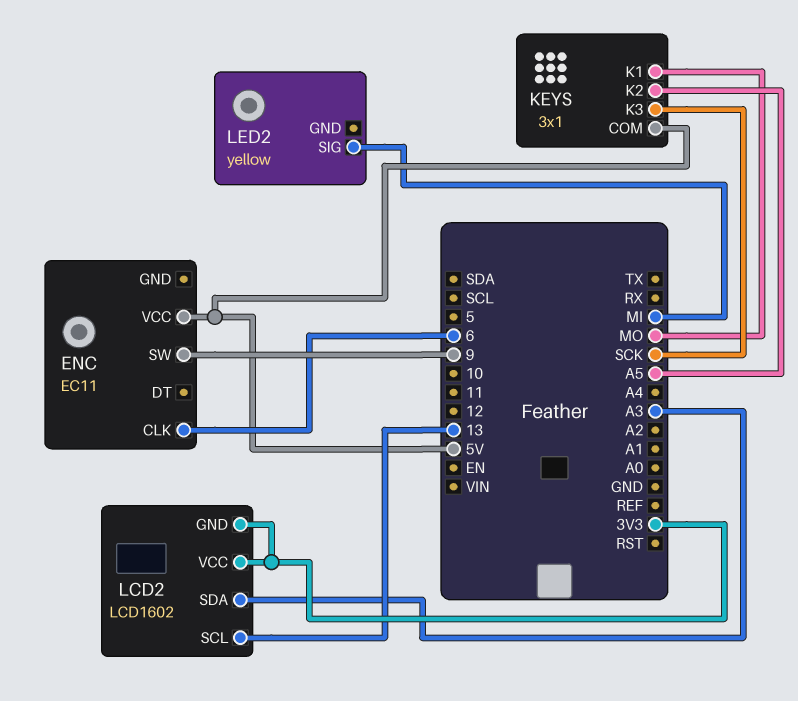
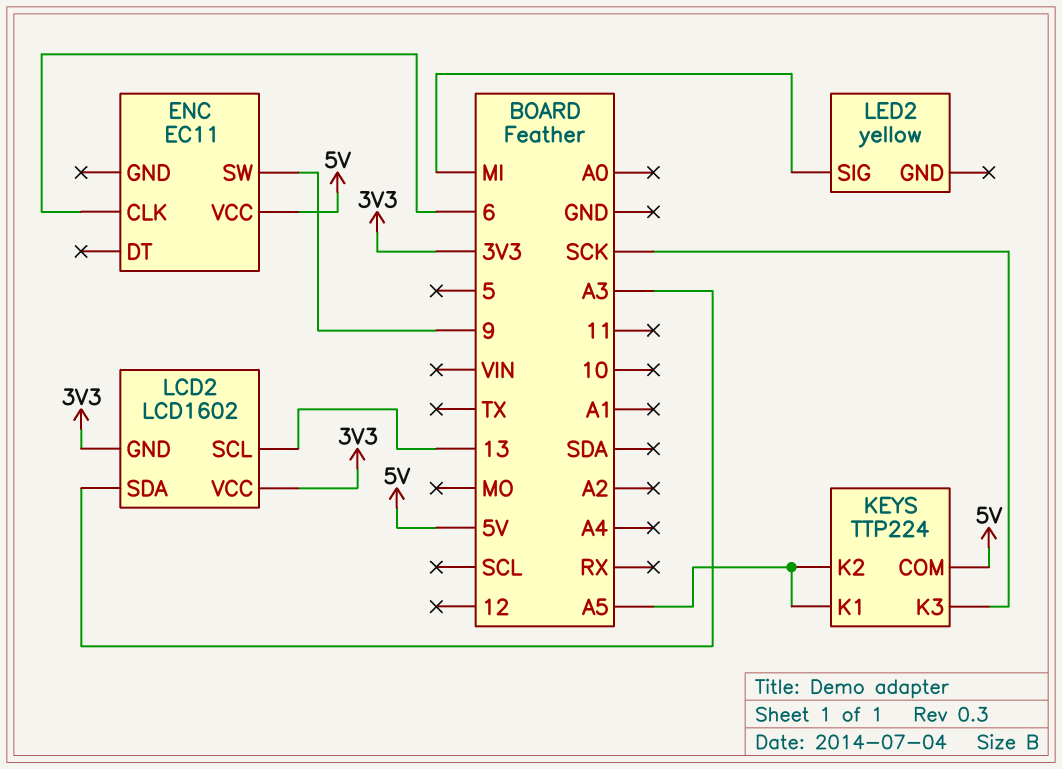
KEYS: 3x1 -> TTP224
KEYS pin K1: MO -> A5

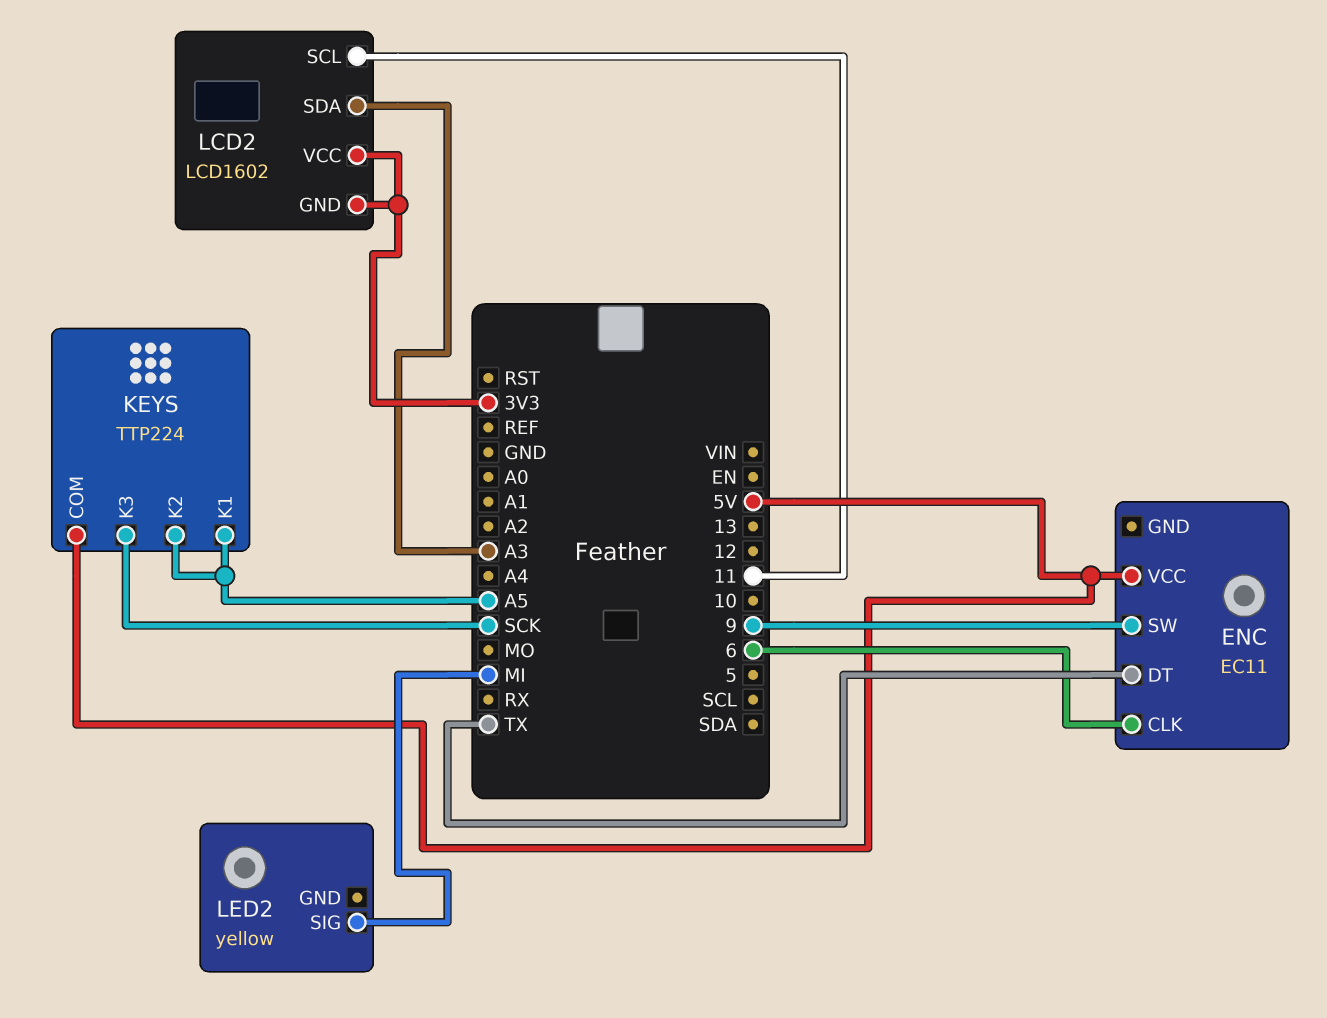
ENC pin DT: none -> TX
LCD2 pin SCL: 13 -> 11

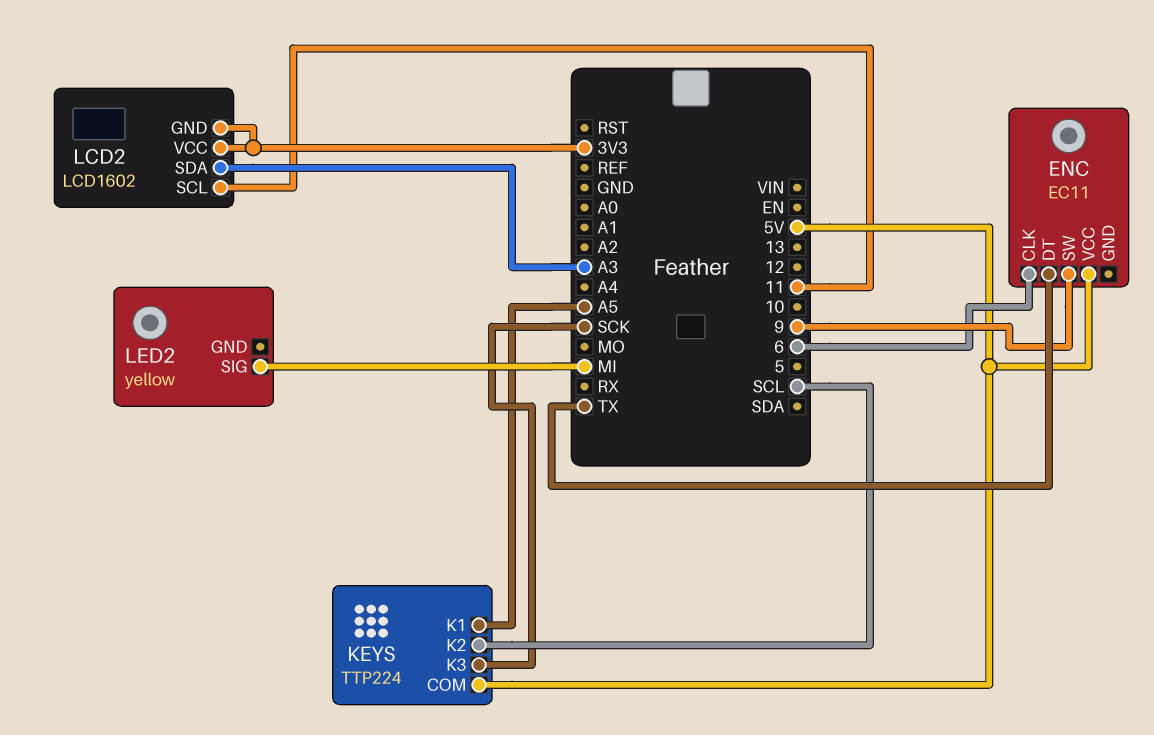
KEYS pin K2: A5 -> SCL

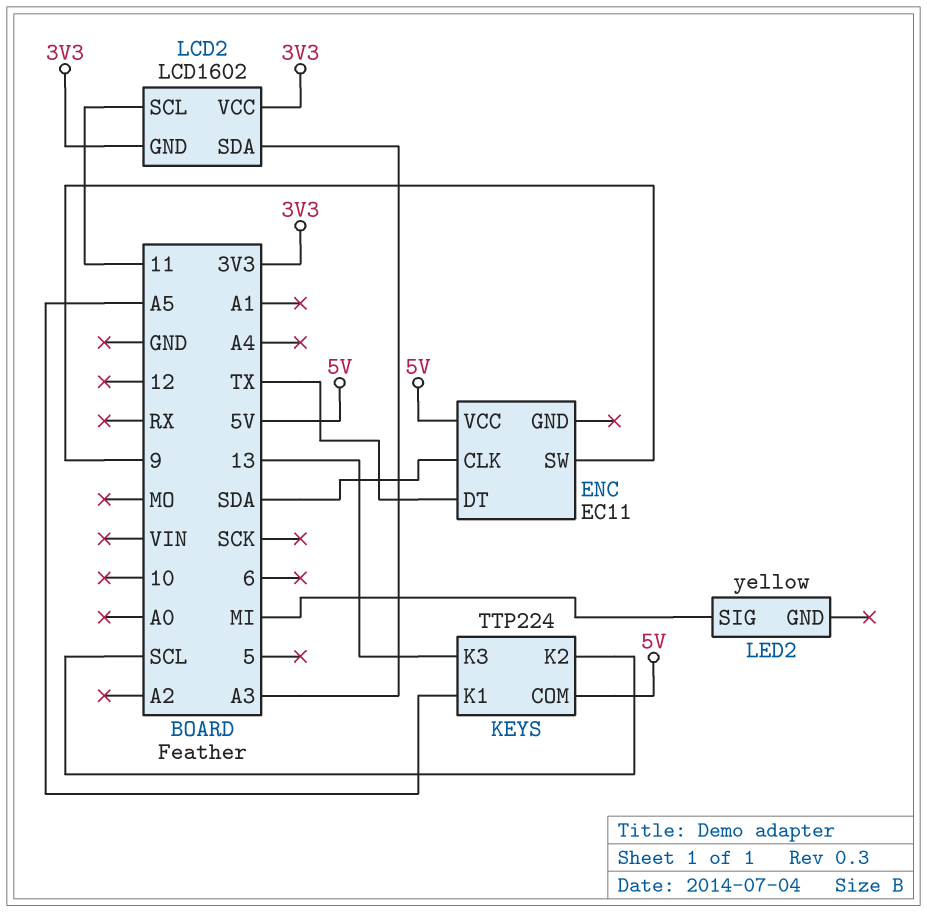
ENC pin CLK: 6 -> SDA
KEYS pin K3: SCK -> 13

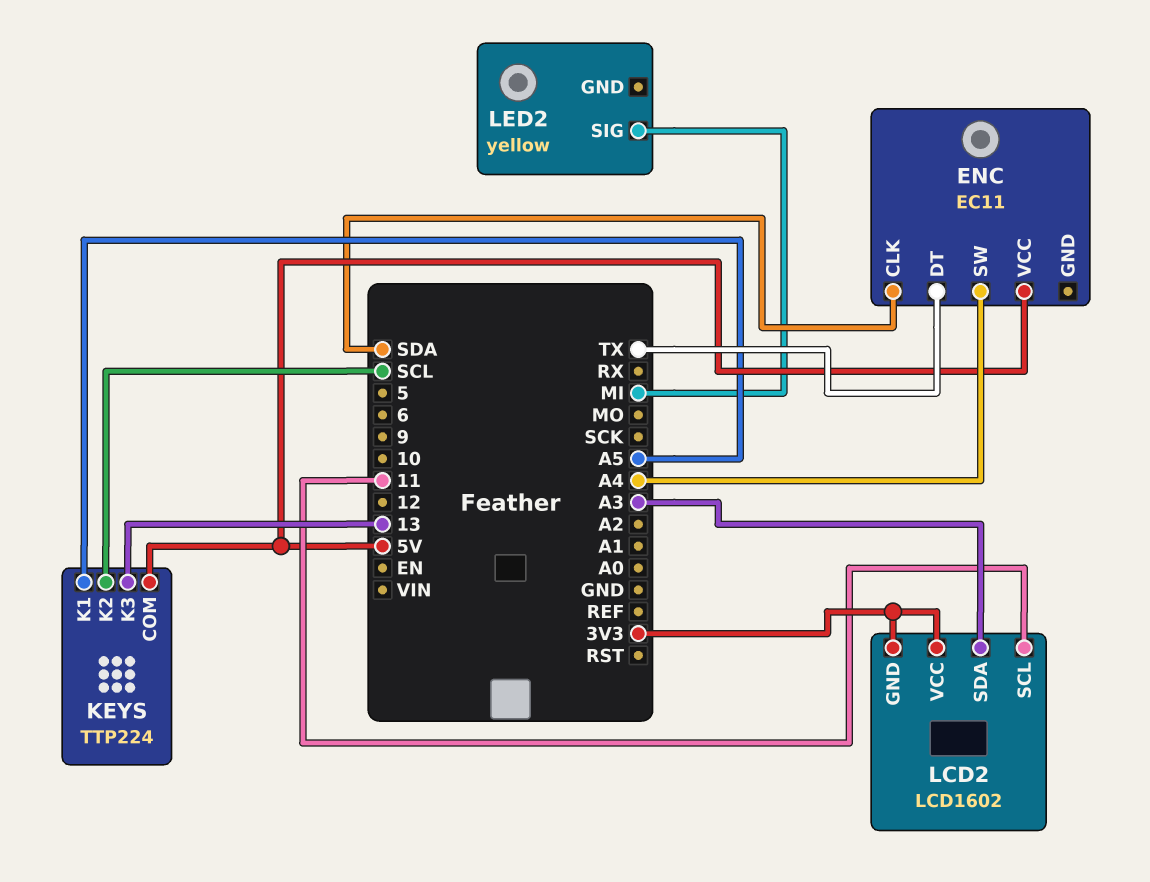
ENC pin SW: 9 -> A4

